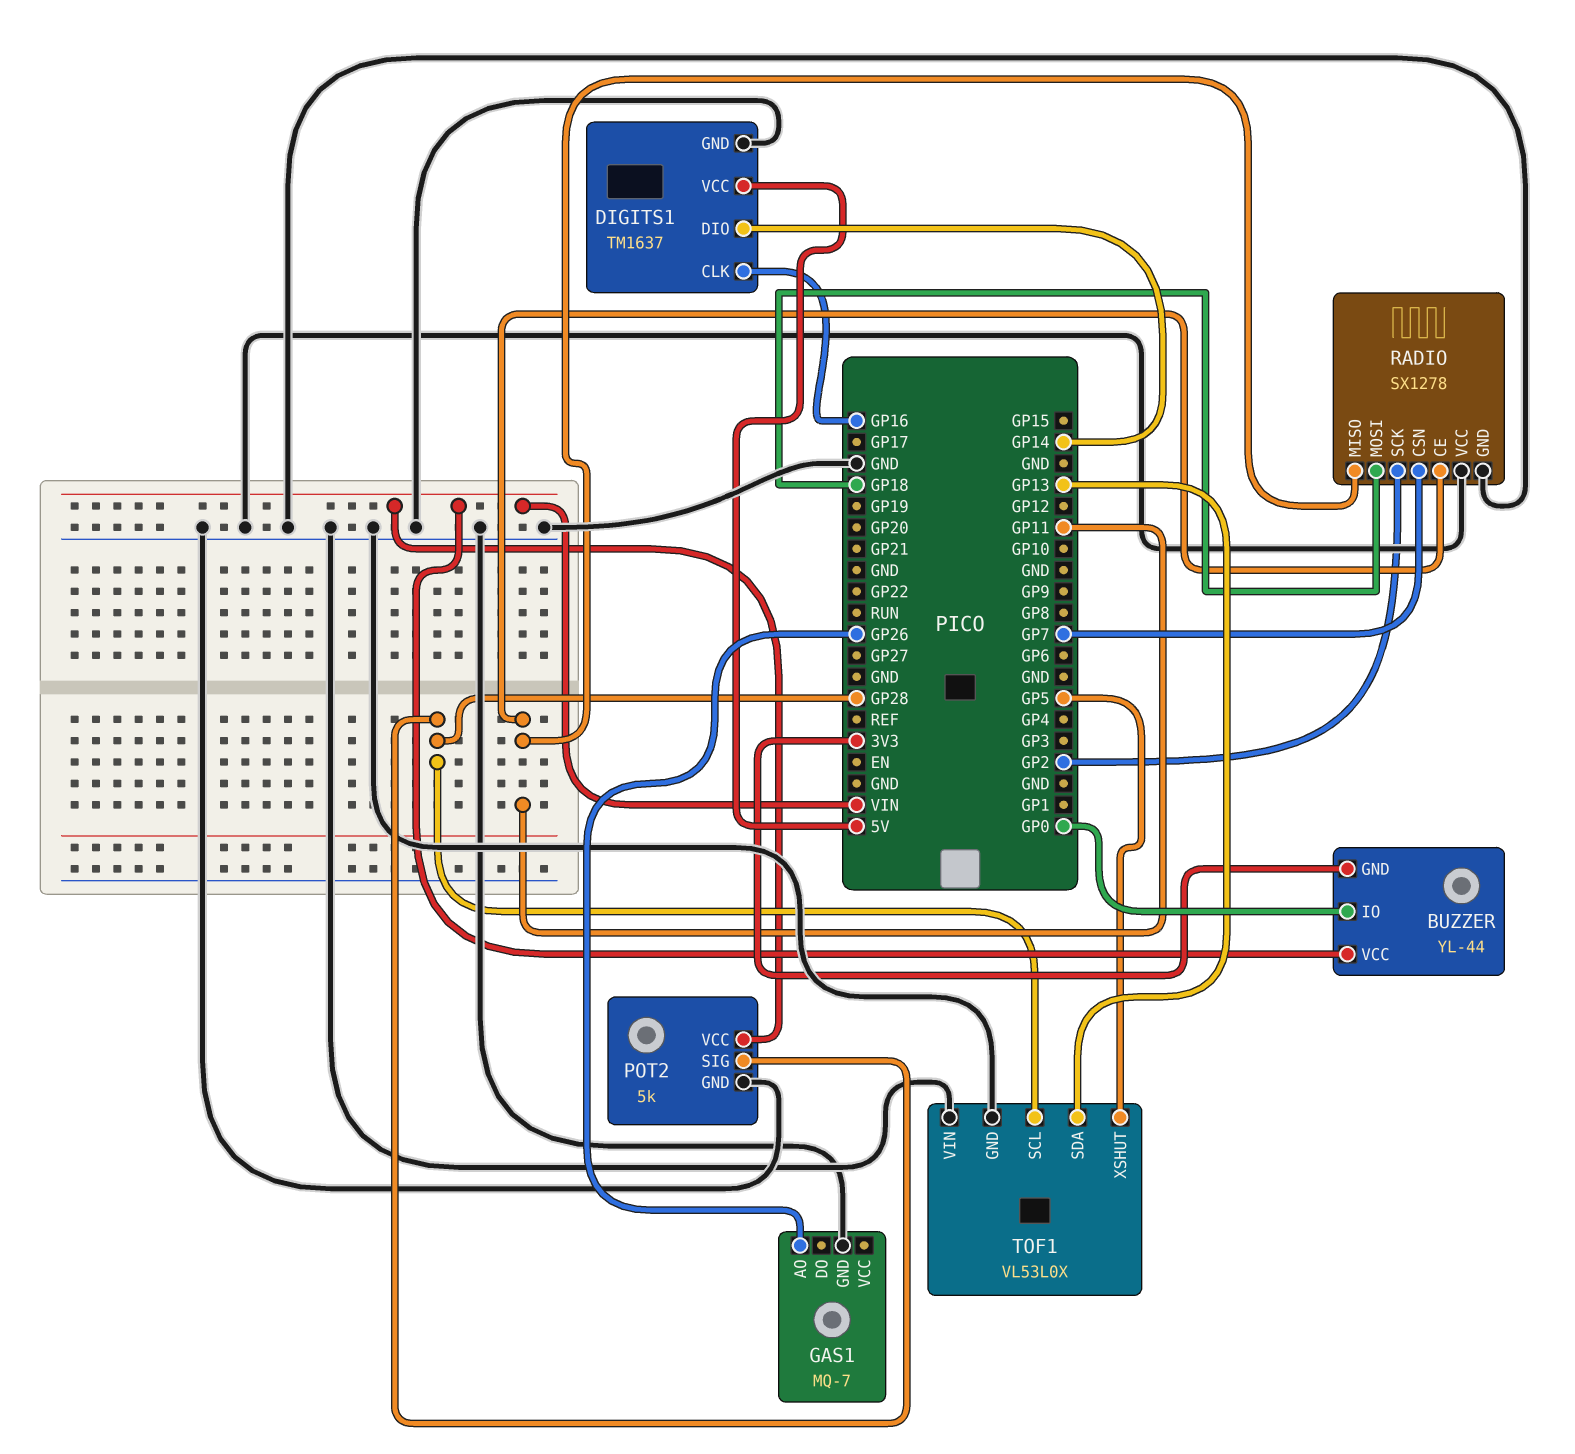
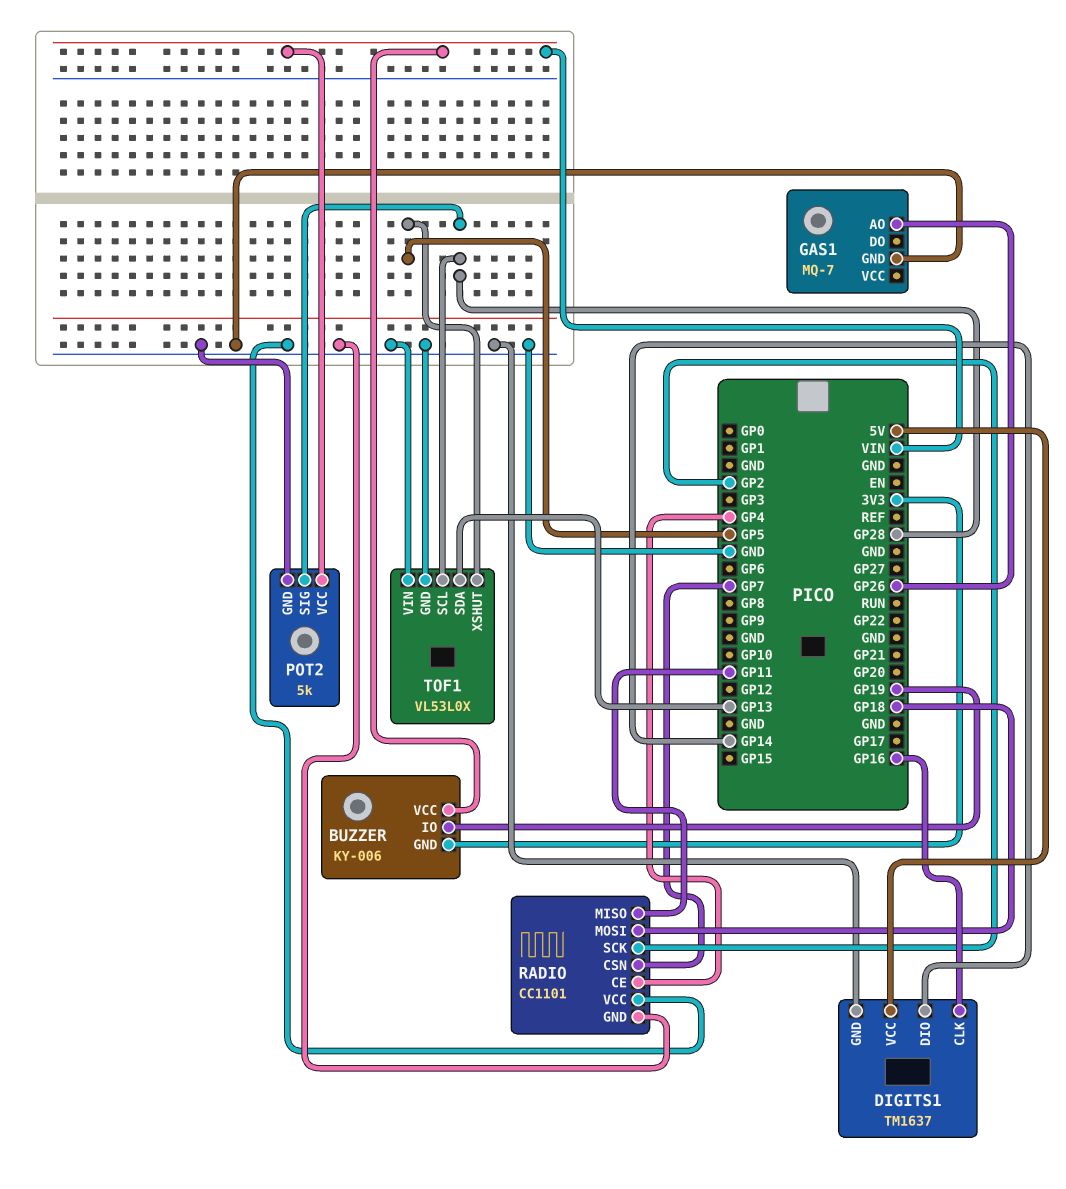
BUZZER: YL-44 -> KY-006
BUZZER pin IO: GP0 -> GP19
RADIO: SX1278 -> CC1101
RADIO pin CE: GP11 -> GP4

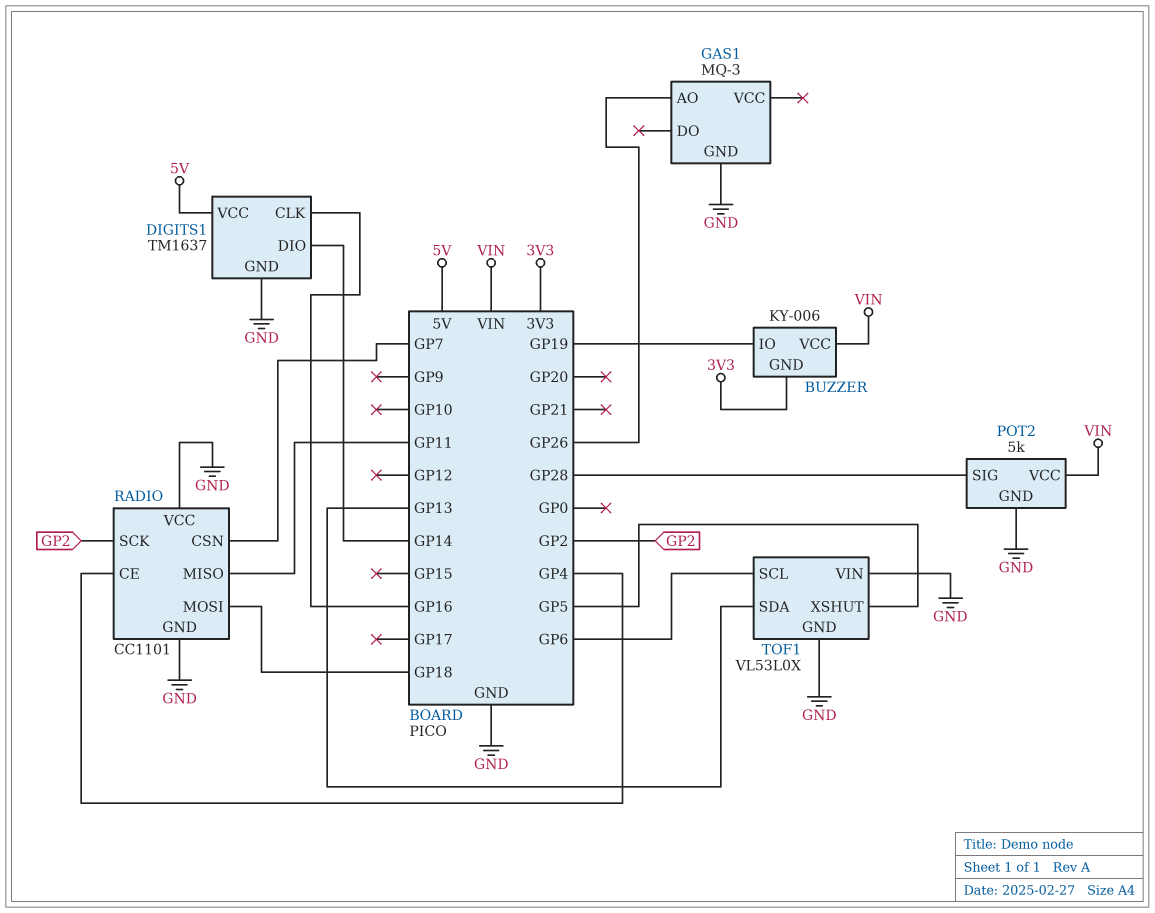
GAS1: MQ-7 -> MQ-3
TOF1 pin SCL: GP28 -> GP6

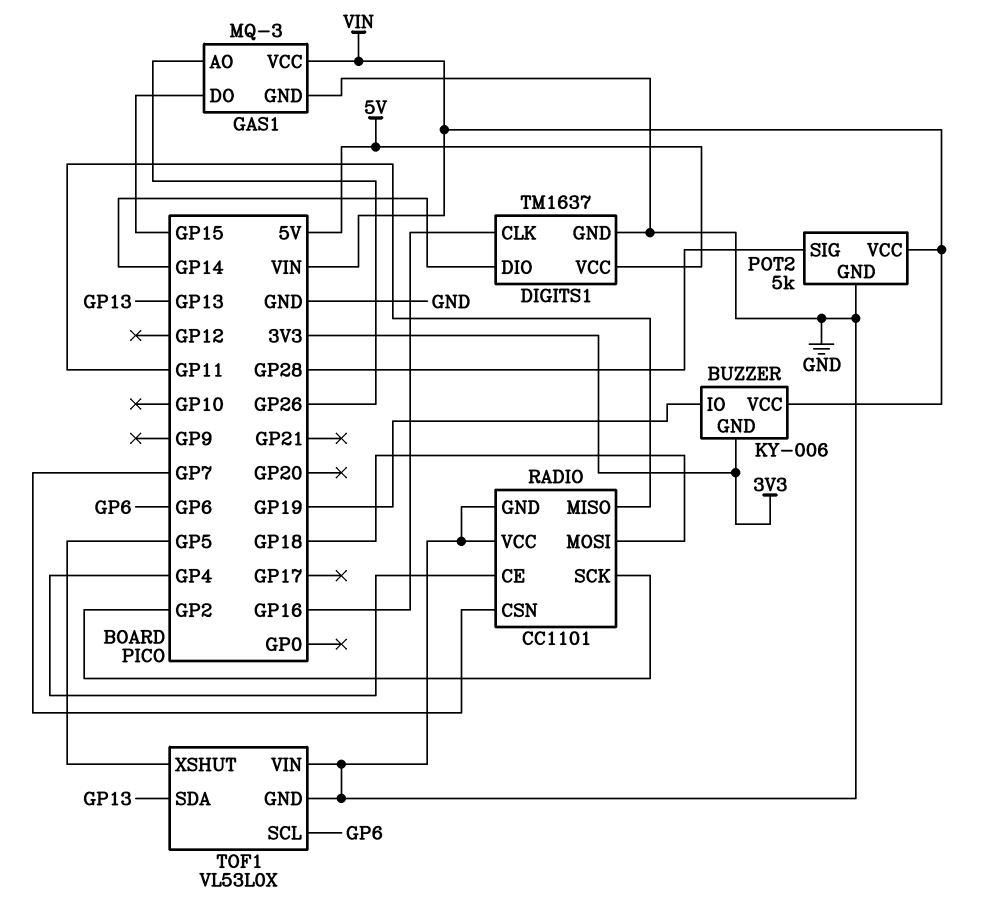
GAS1 pin DO: none -> GP15
GAS1 pin VCC: none -> VIN

